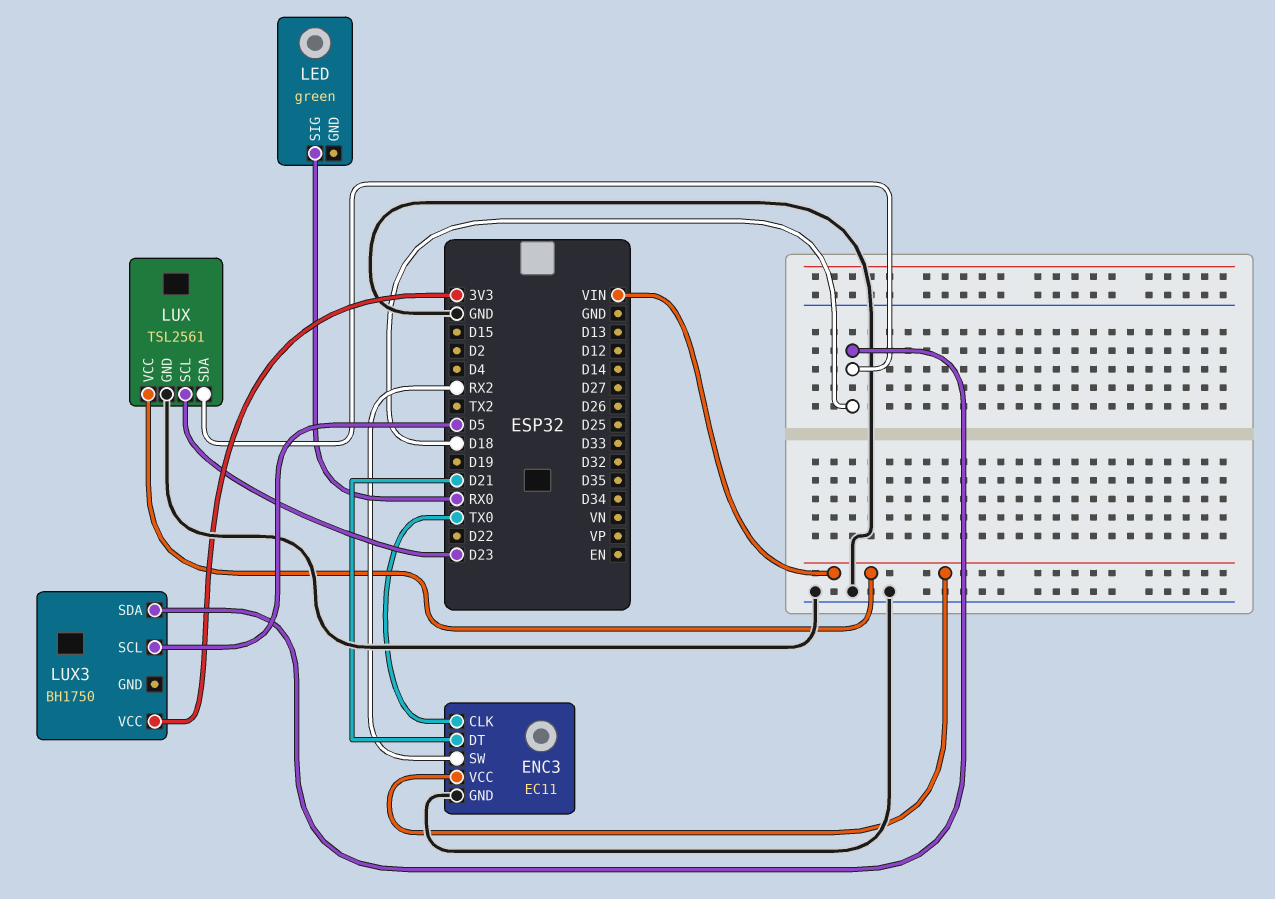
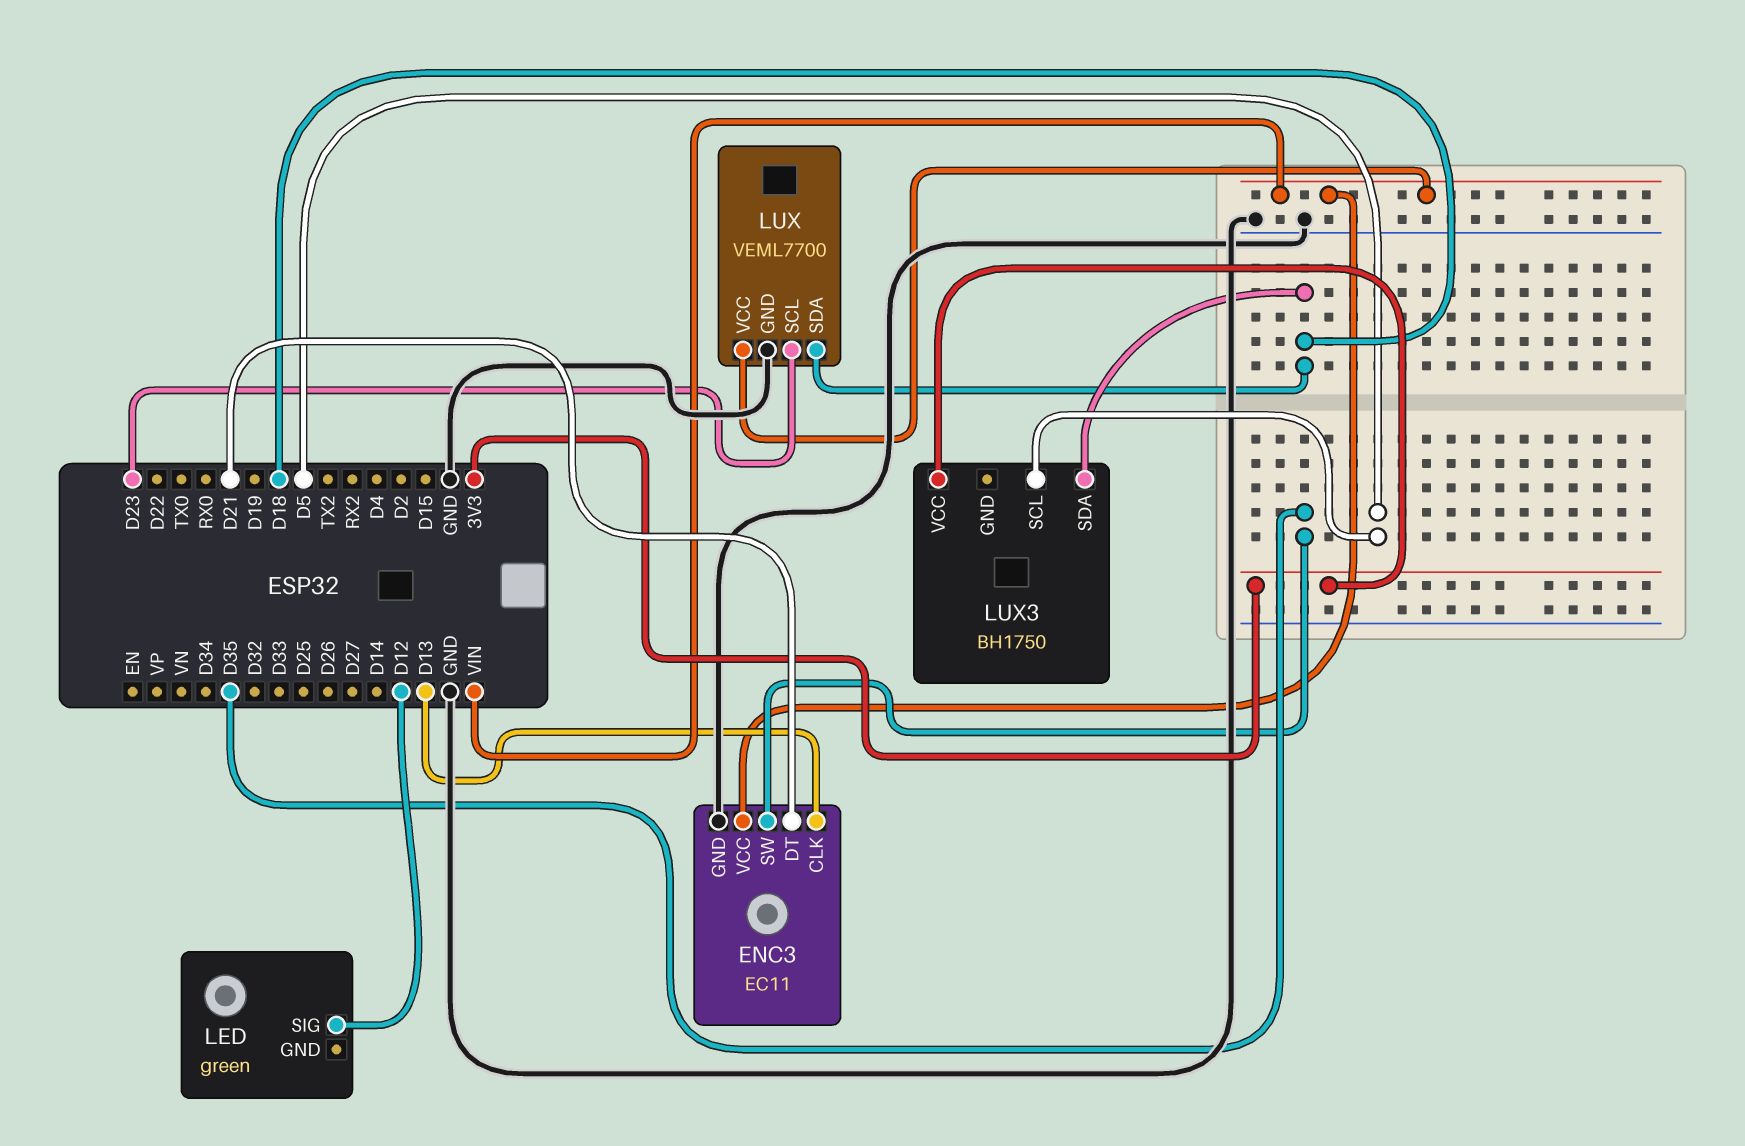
ENC3 pin CLK: TX0 -> D13
ENC3 pin SW: RX2 -> D35
LED pin SIG: RX0 -> D12
LUX: TSL2561 -> VEML7700

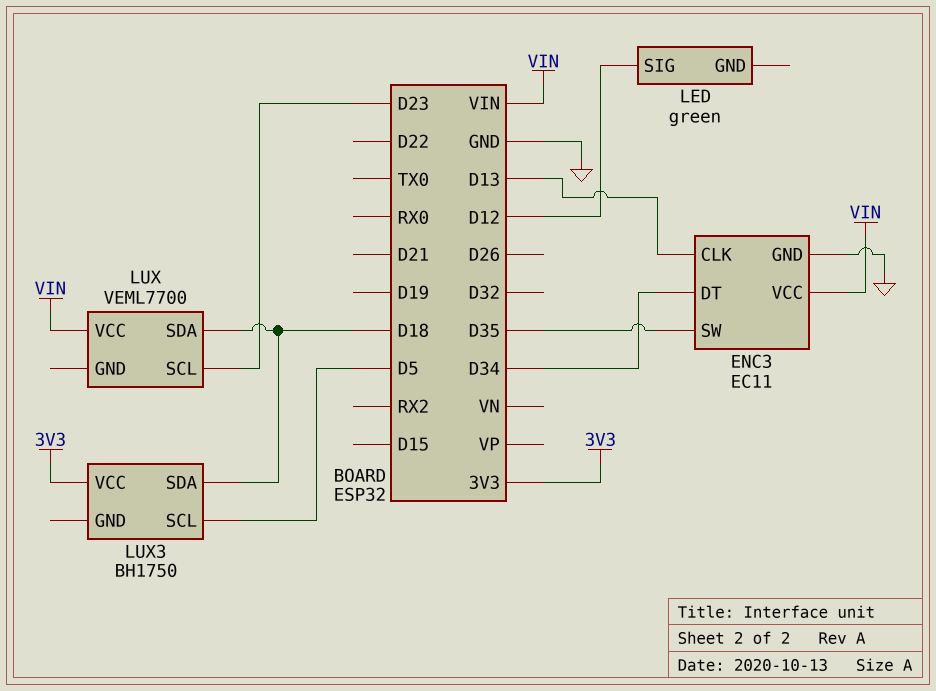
ENC3 pin DT: D21 -> D34
LUX pin GND: GND -> none

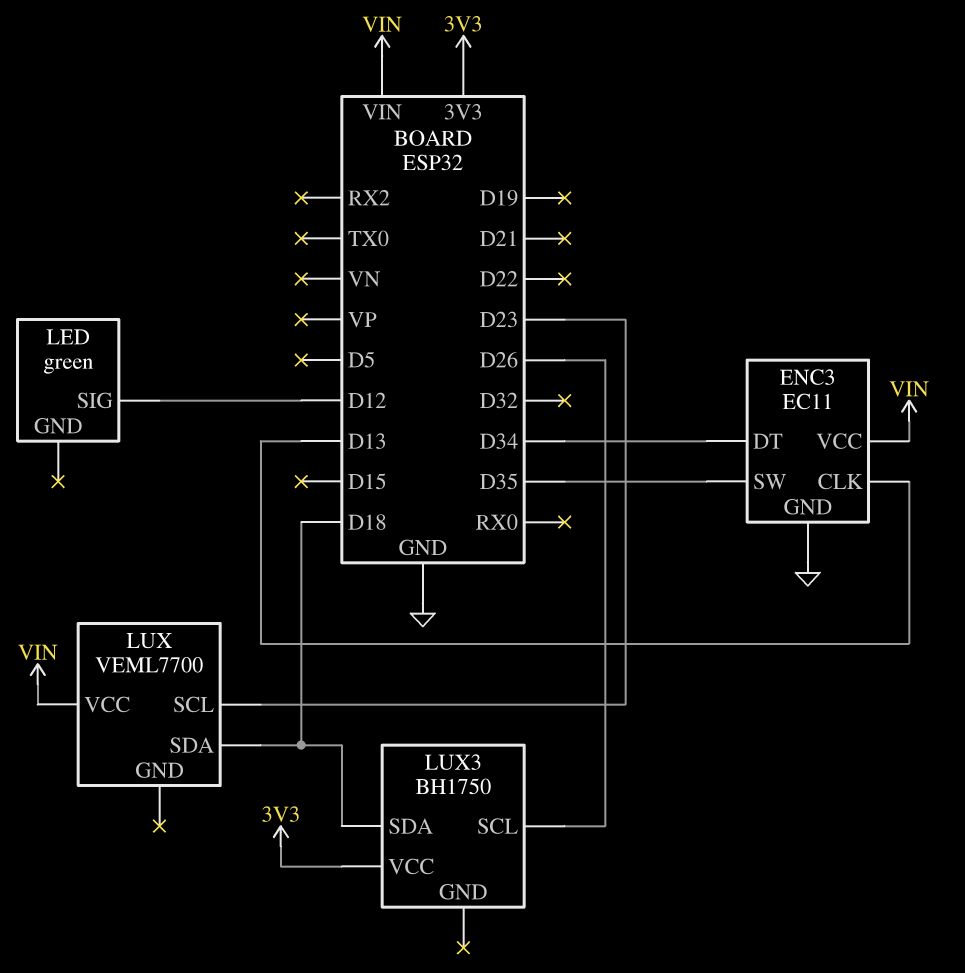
LUX3 pin SCL: D5 -> D26

